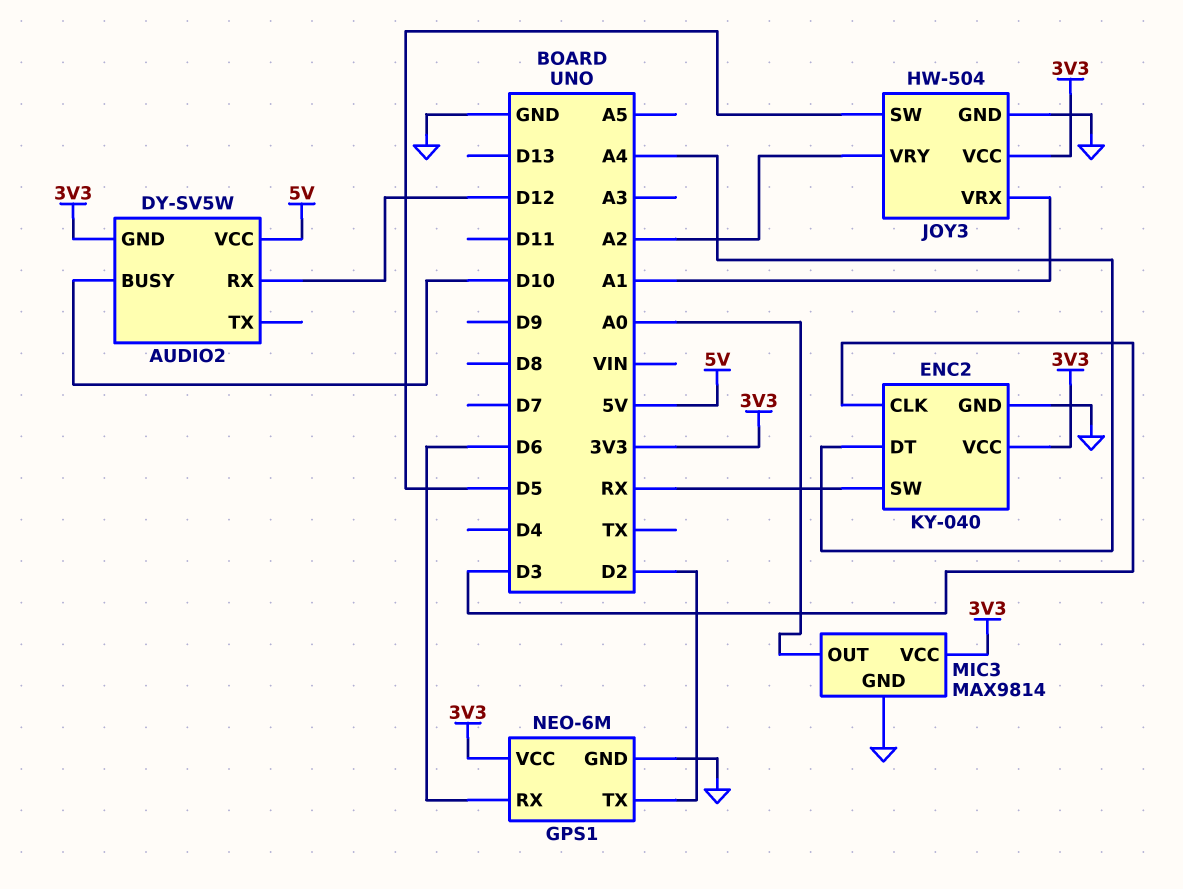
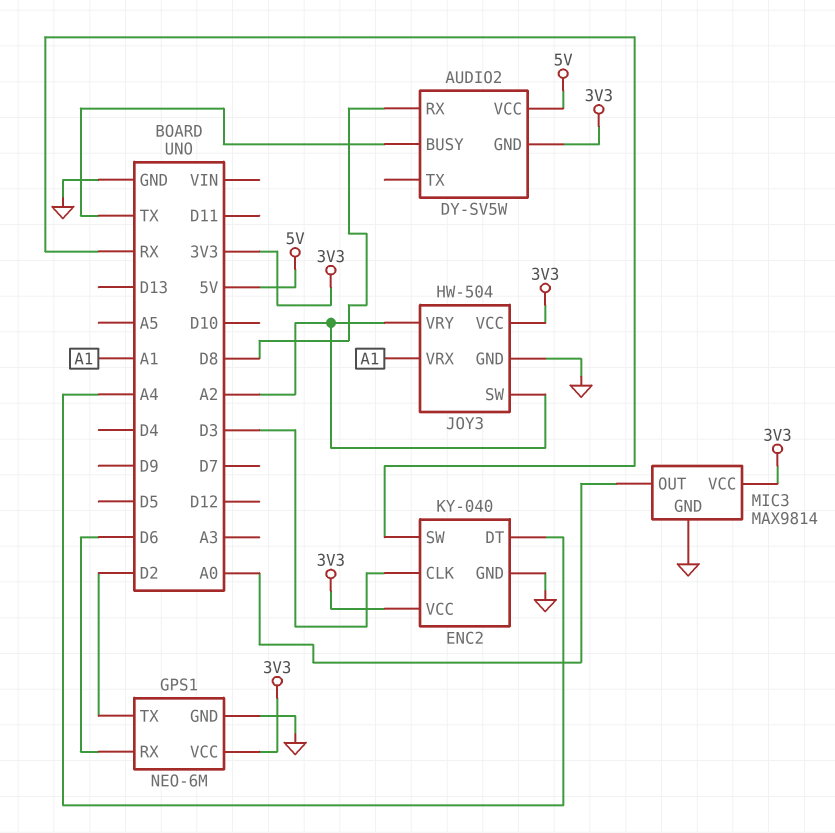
AUDIO2 pin BUSY: D10 -> TX
AUDIO2 pin RX: D12 -> D8
JOY3 pin SW: D5 -> A2

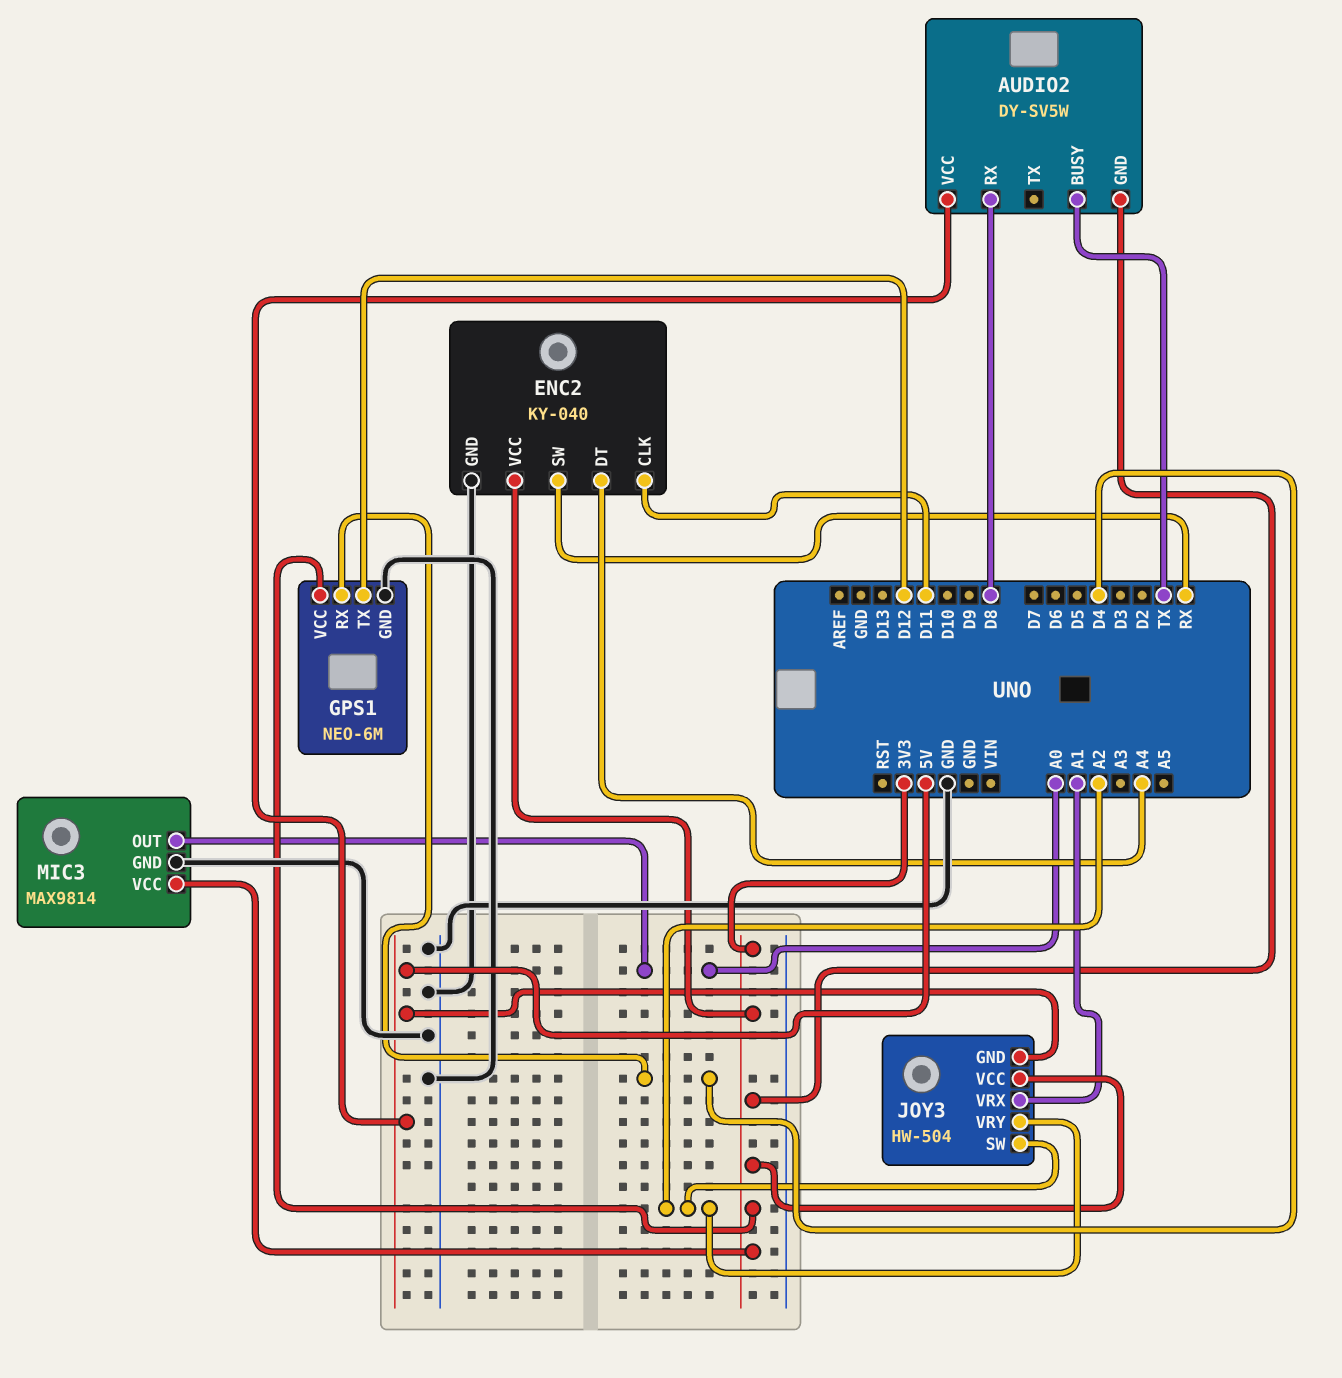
ENC2 pin CLK: D3 -> D11
GPS1 pin RX: D6 -> D4
GPS1 pin TX: D2 -> D12
JOY3 pin GND: GND -> 5V

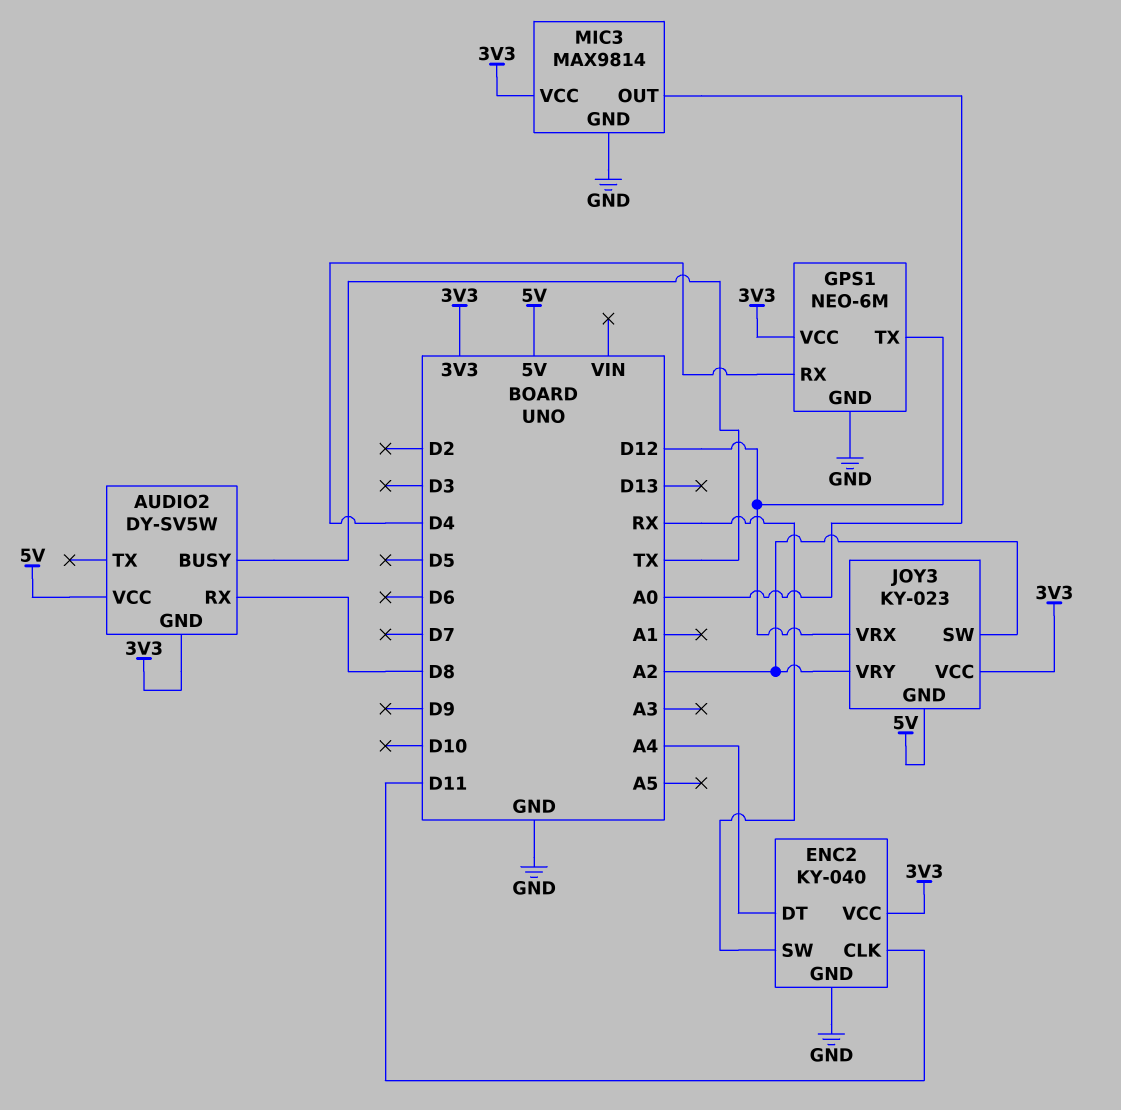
JOY3: HW-504 -> KY-023
JOY3 pin VRX: A1 -> D12

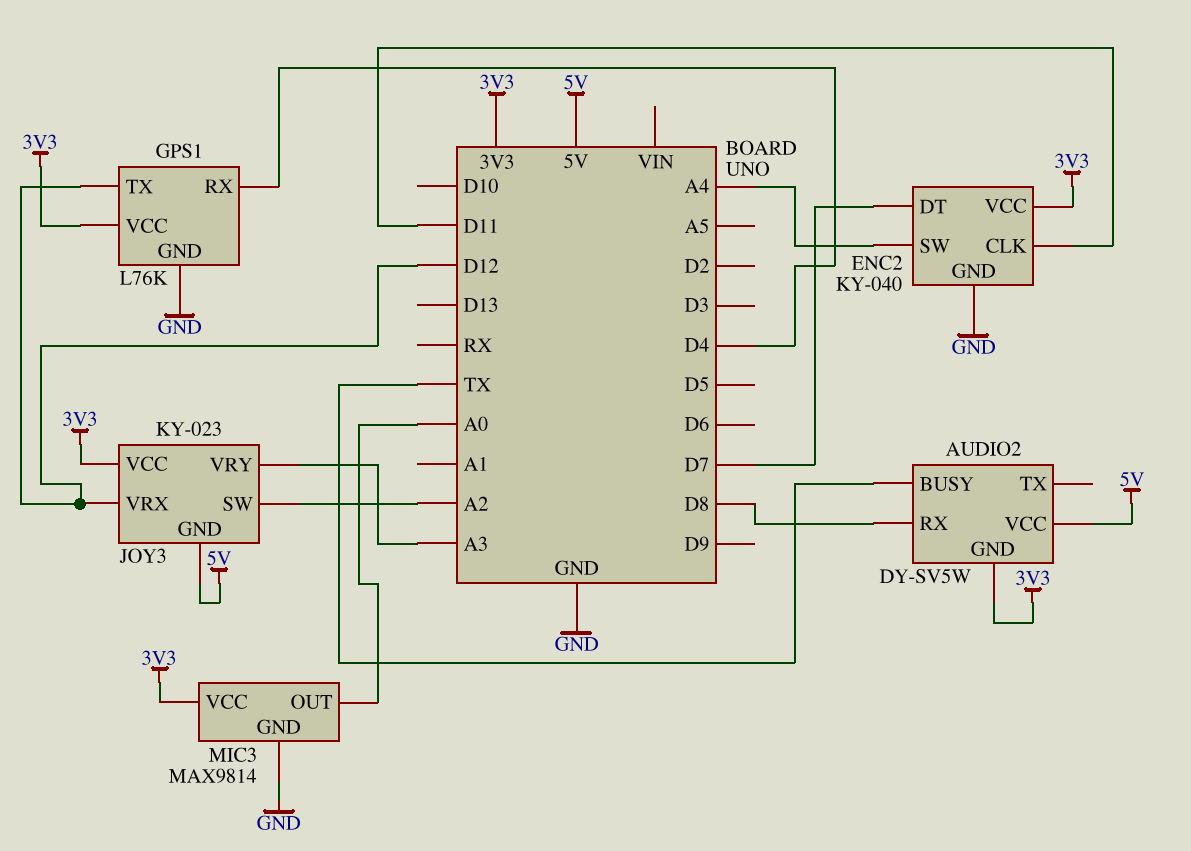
ENC2 pin DT: A4 -> D7
ENC2 pin SW: RX -> A4
GPS1: NEO-6M -> L76K
JOY3 pin VRY: A2 -> A3

